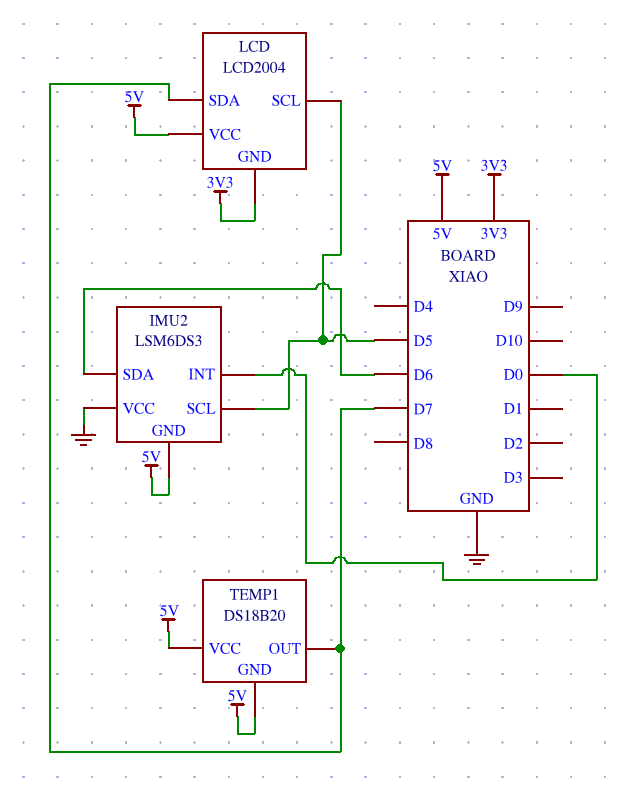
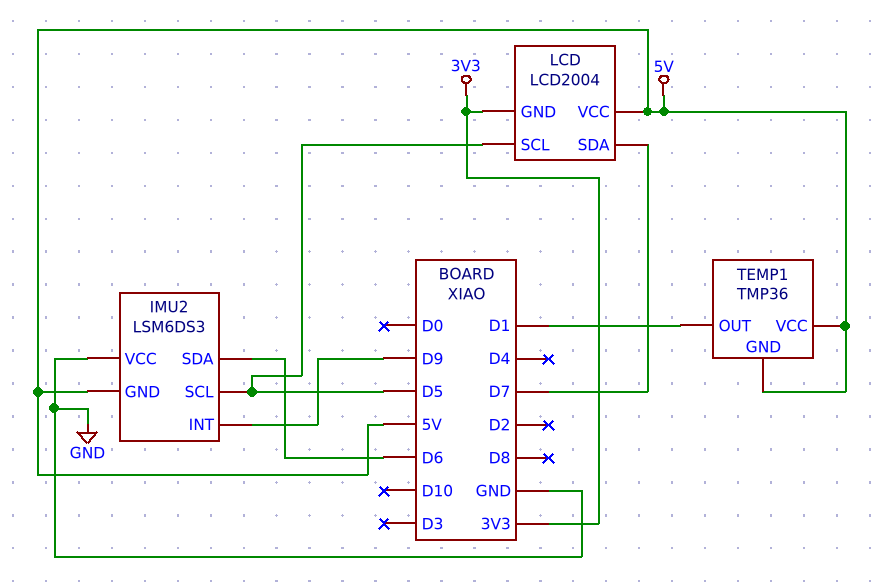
IMU2 pin INT: D0 -> D9
TEMP1: DS18B20 -> TMP36
TEMP1 pin OUT: D7 -> D1

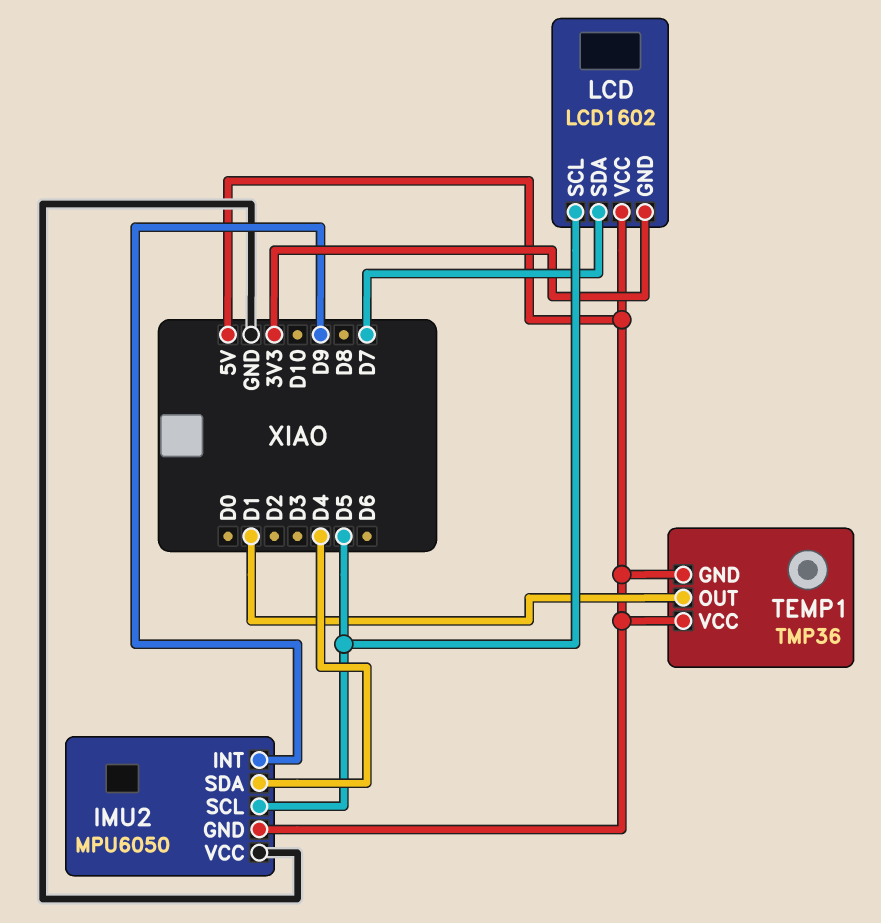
IMU2: LSM6DS3 -> MPU6050
IMU2 pin SDA: D6 -> D4
LCD: LCD2004 -> LCD1602

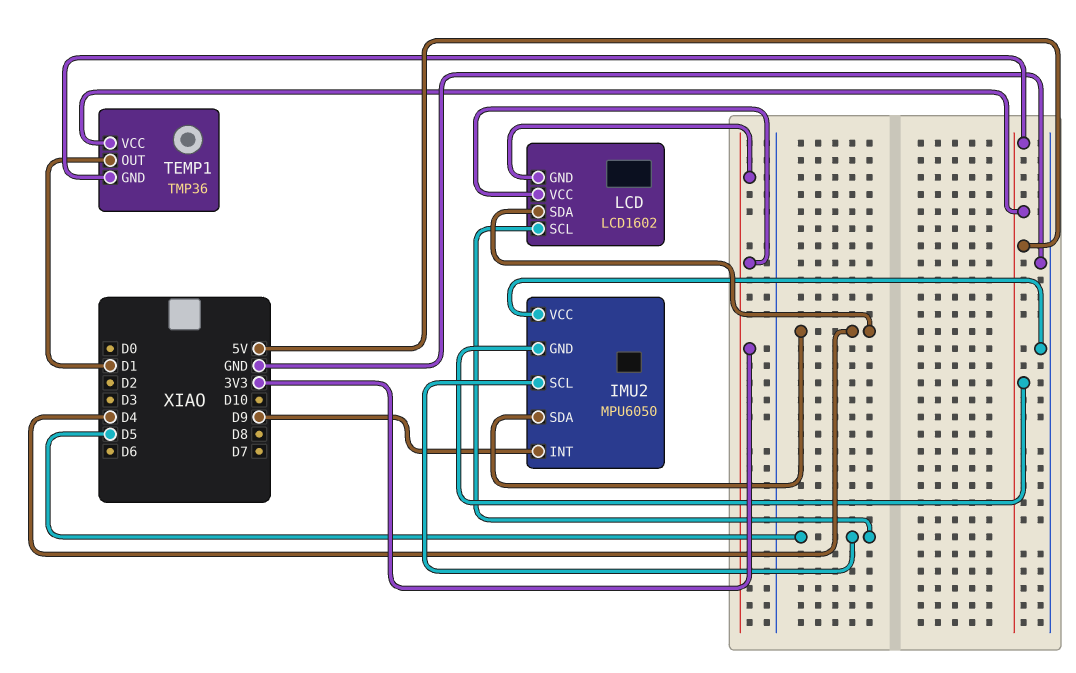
LCD pin SDA: D7 -> D4
LCD pin VCC: 5V -> 3V3

